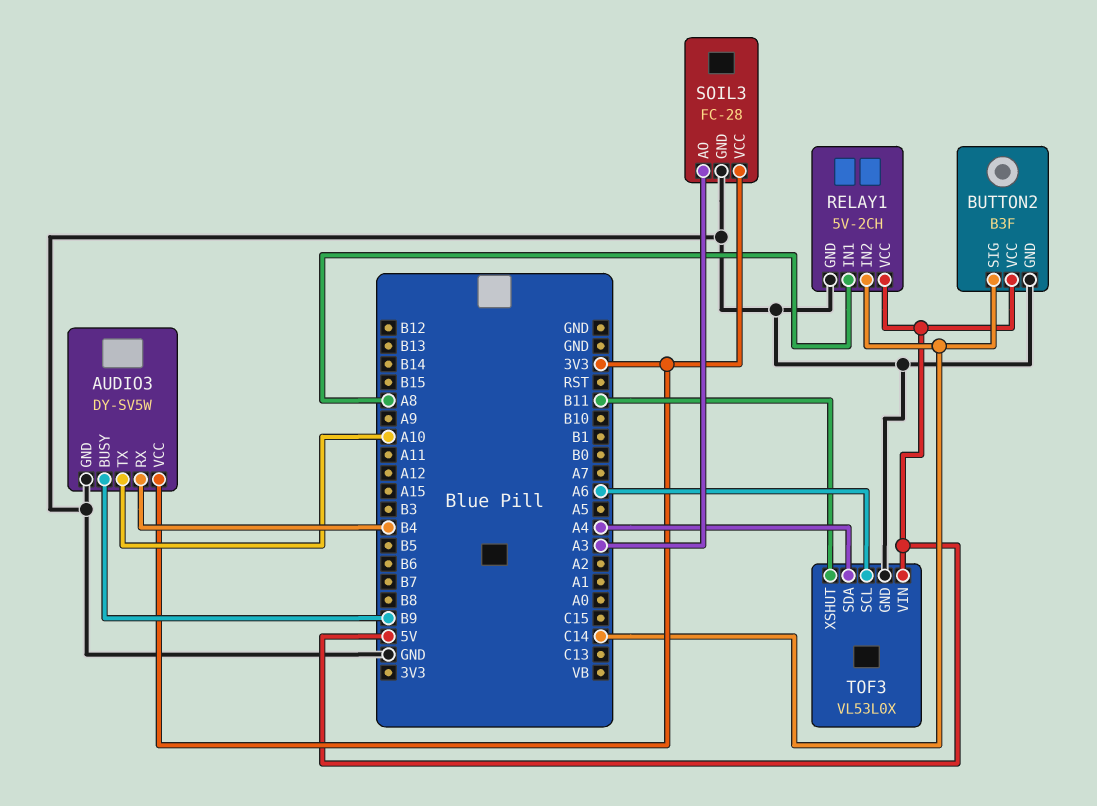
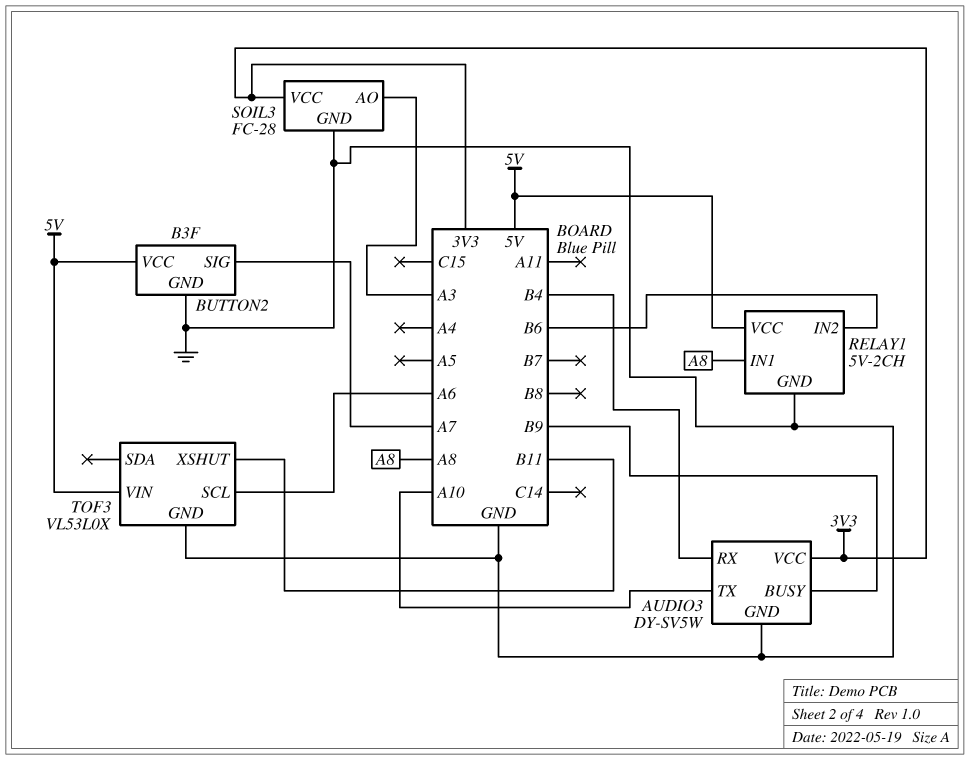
BUTTON2 pin SIG: C14 -> A7
RELAY1 pin IN2: C14 -> B6
TOF3 pin SDA: A4 -> none

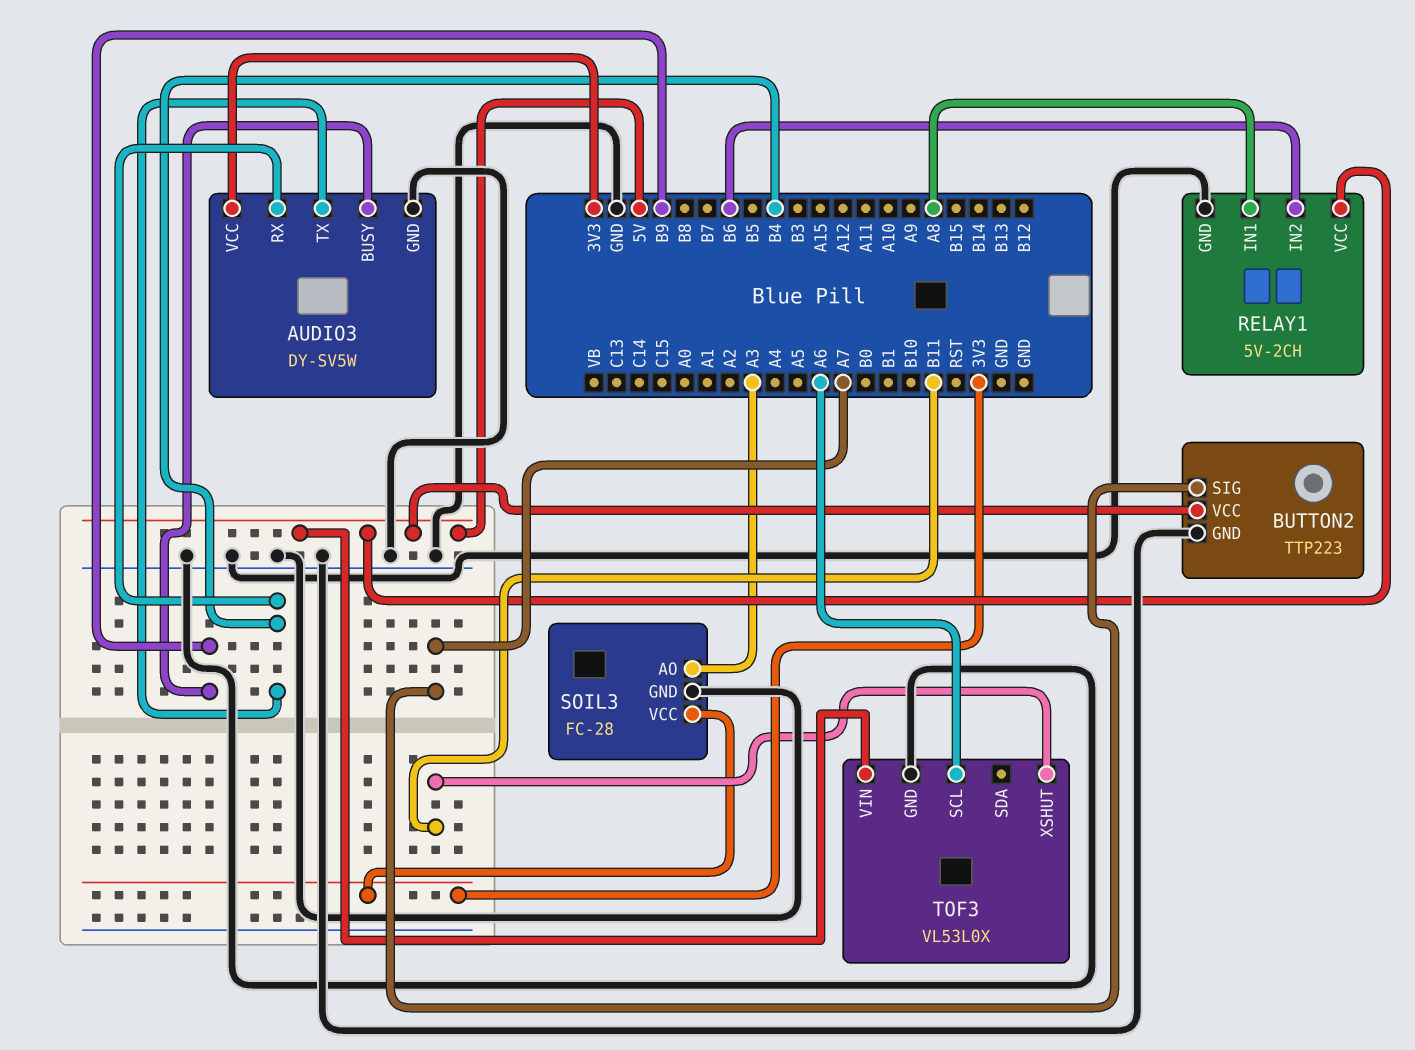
AUDIO3 pin TX: A10 -> B4
BUTTON2: B3F -> TTP223

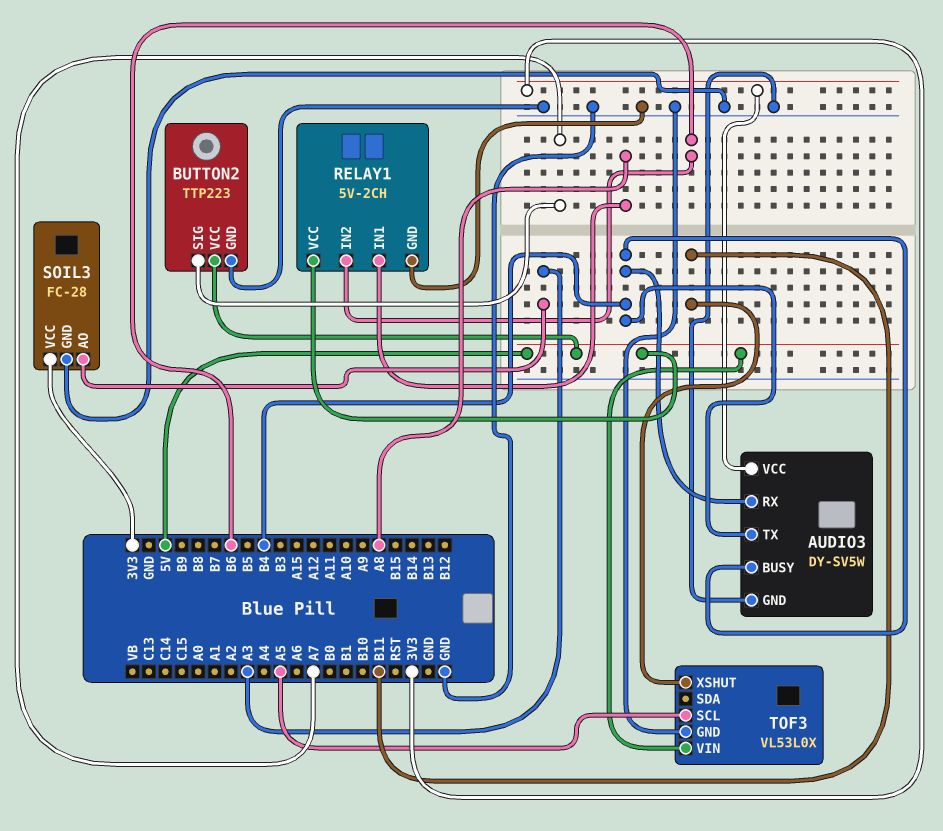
AUDIO3 pin BUSY: B9 -> B4
TOF3 pin SCL: A6 -> A5

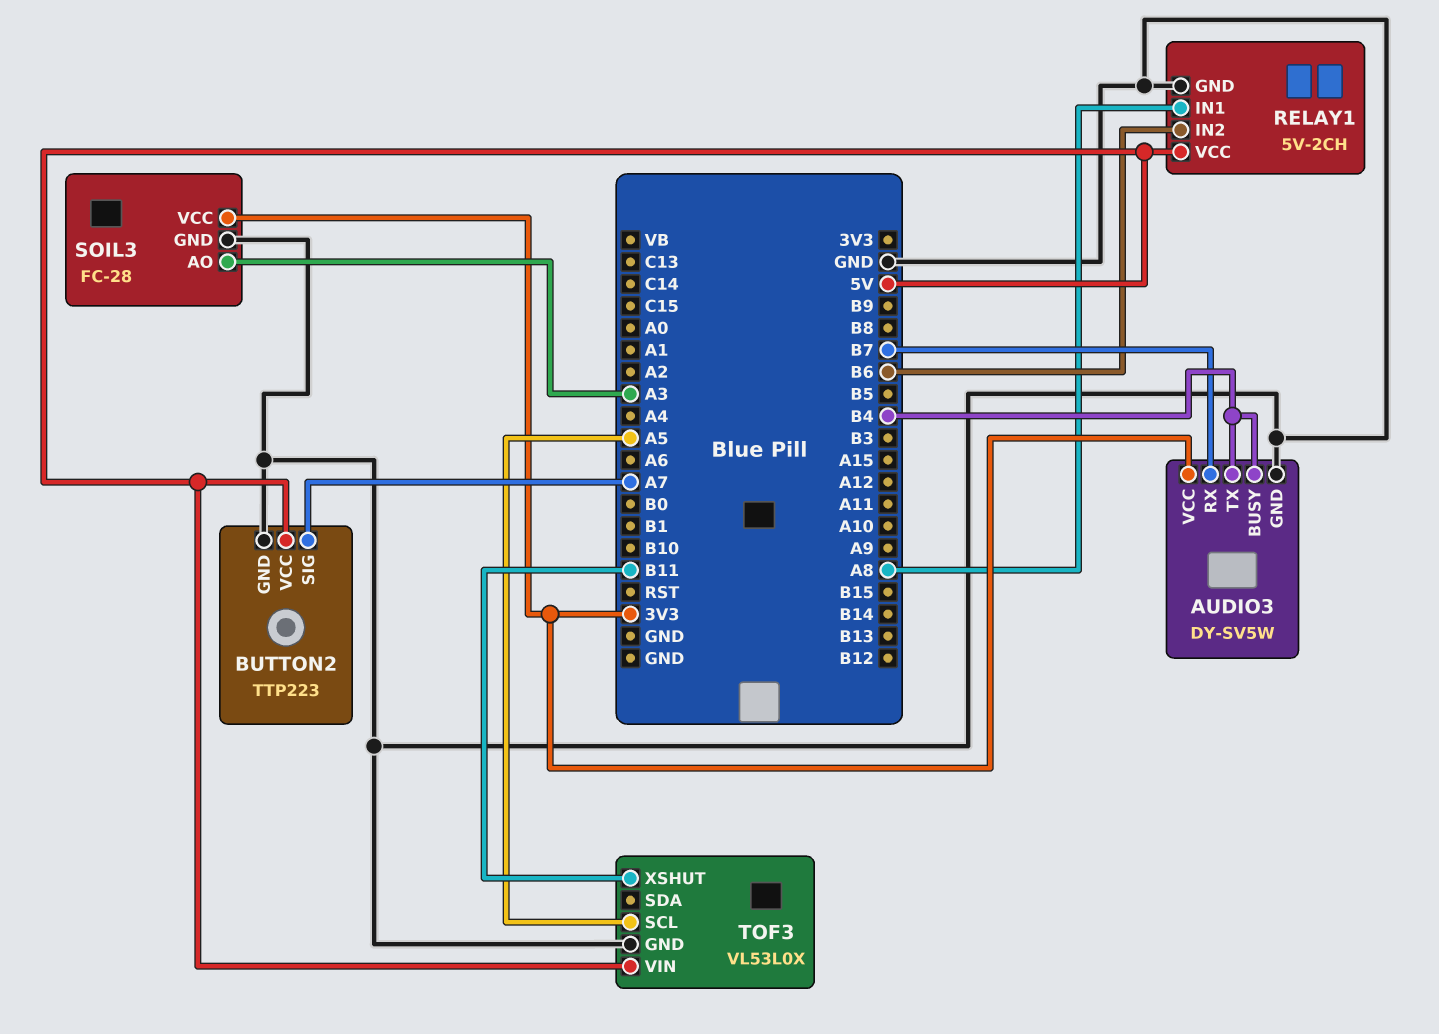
AUDIO3 pin RX: B4 -> B7

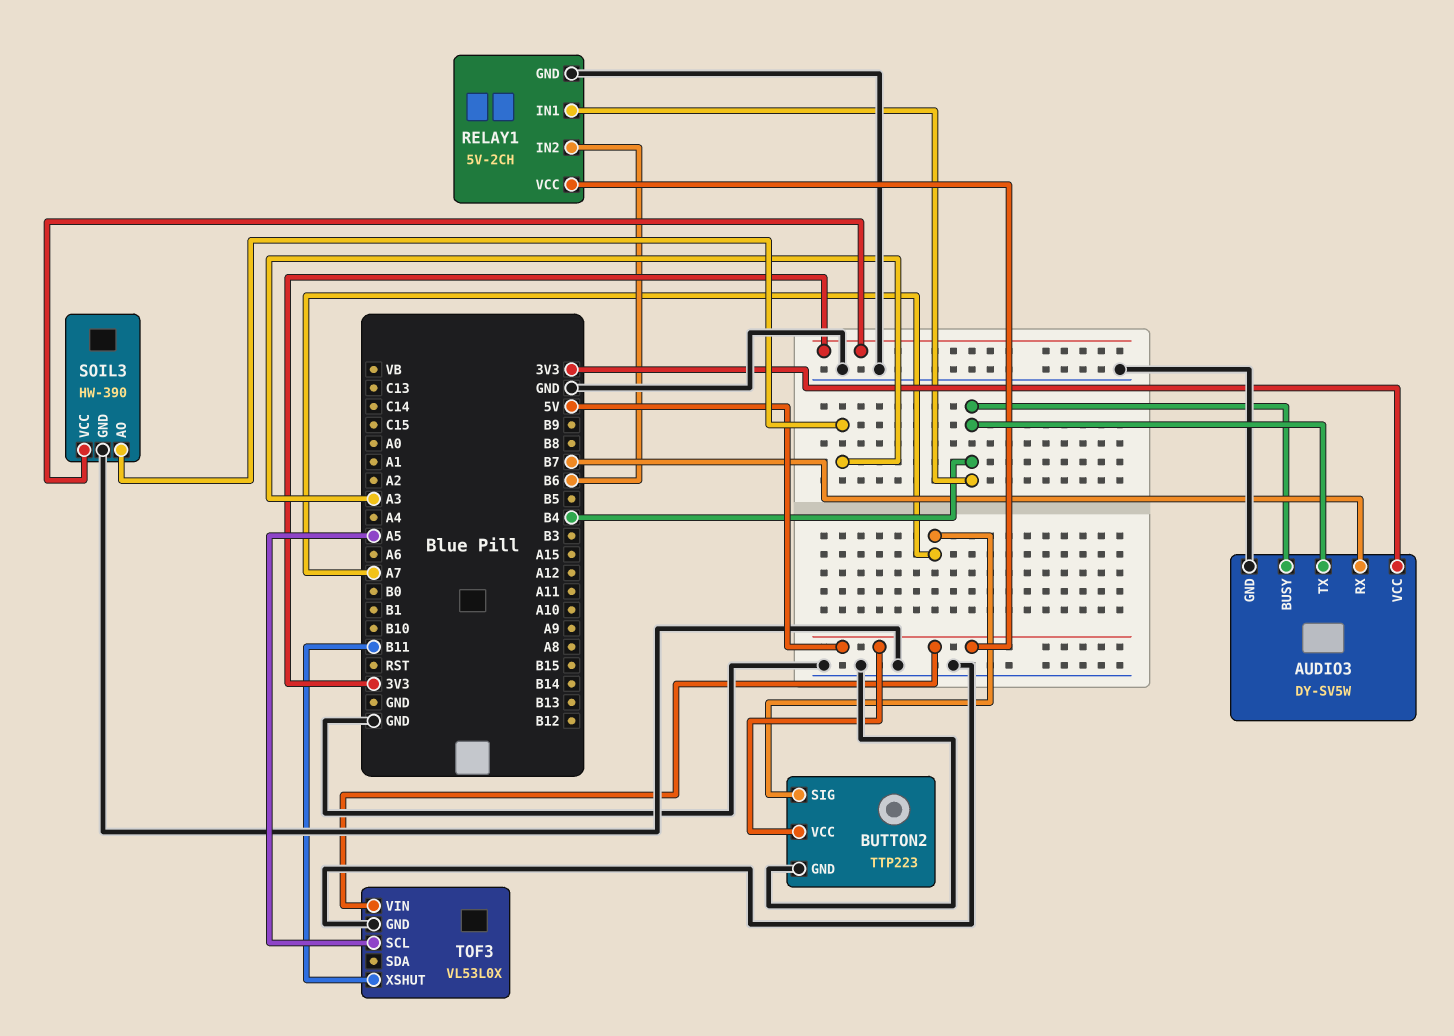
RELAY1 pin IN1: A8 -> B4
SOIL3: FC-28 -> HW-390

